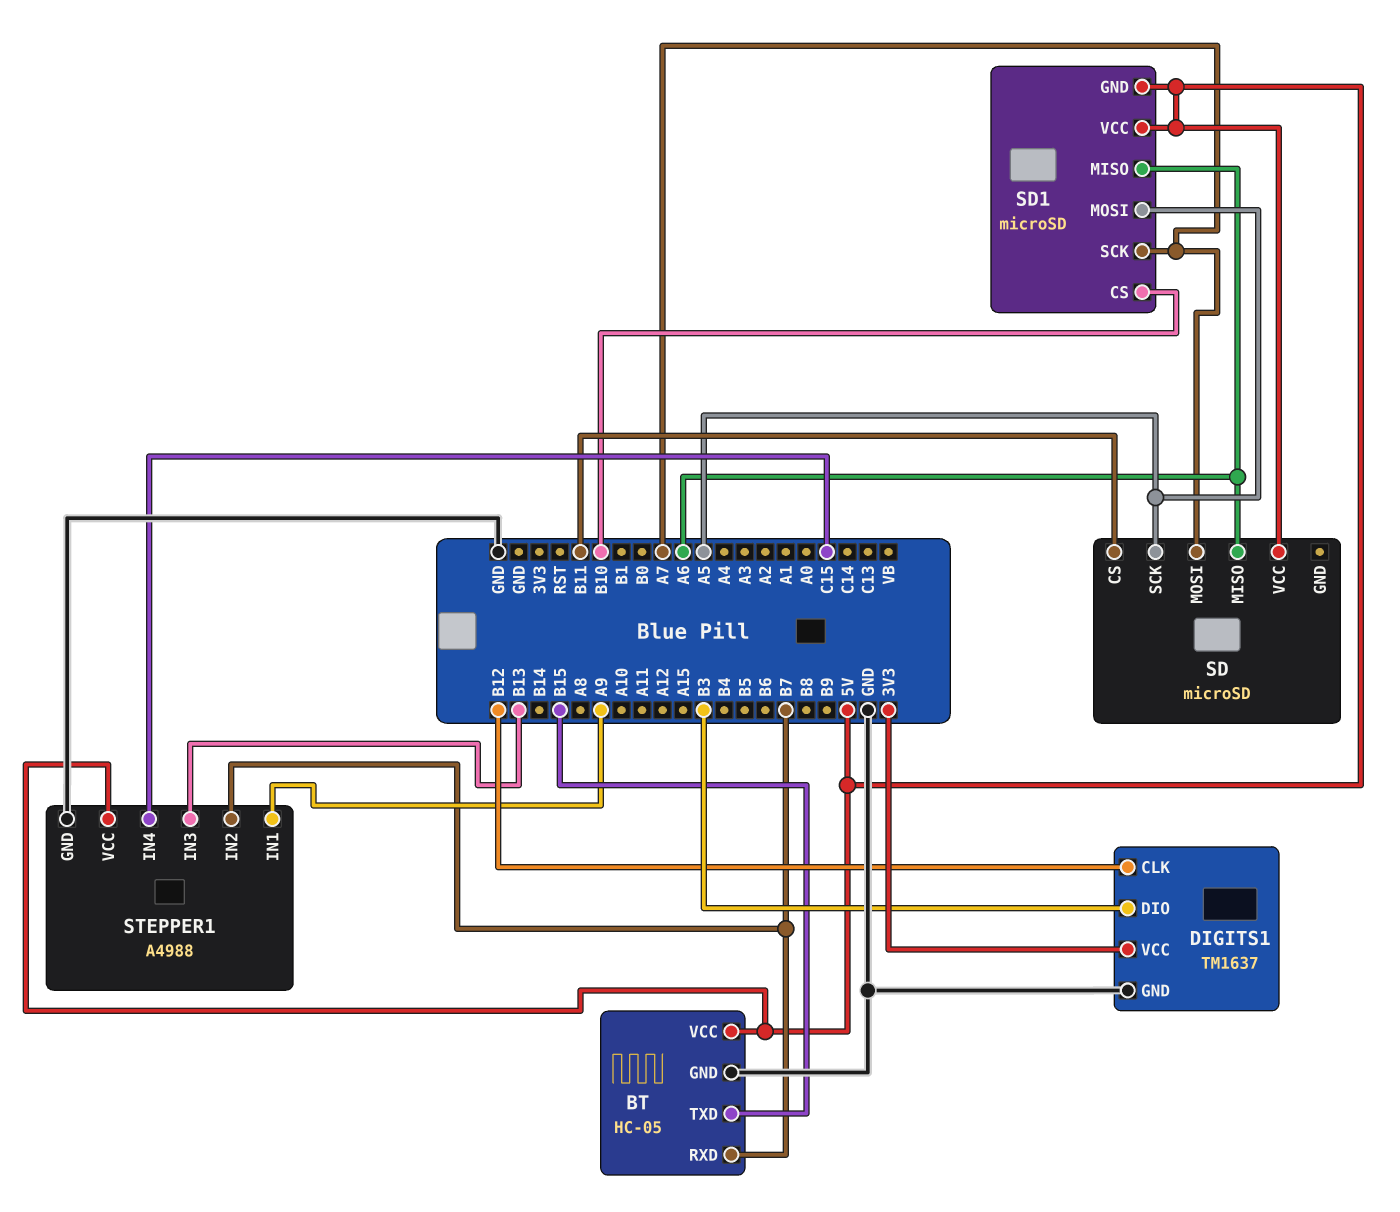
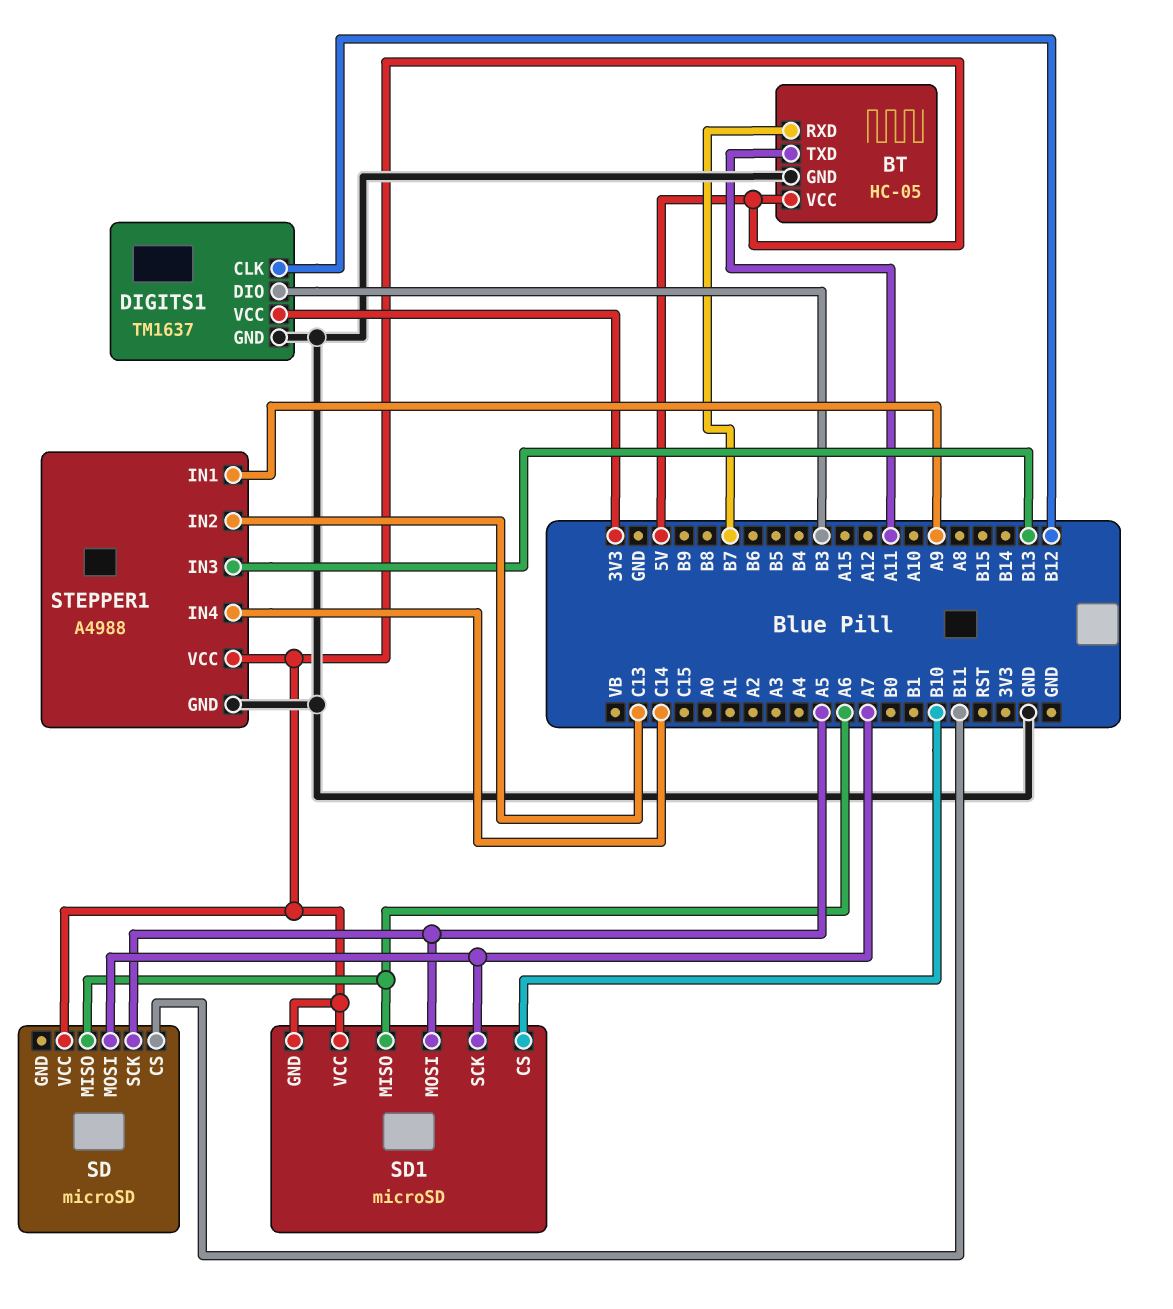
BT pin TXD: B15 -> A11
STEPPER1 pin IN2: B7 -> C13
STEPPER1 pin IN4: C15 -> C14

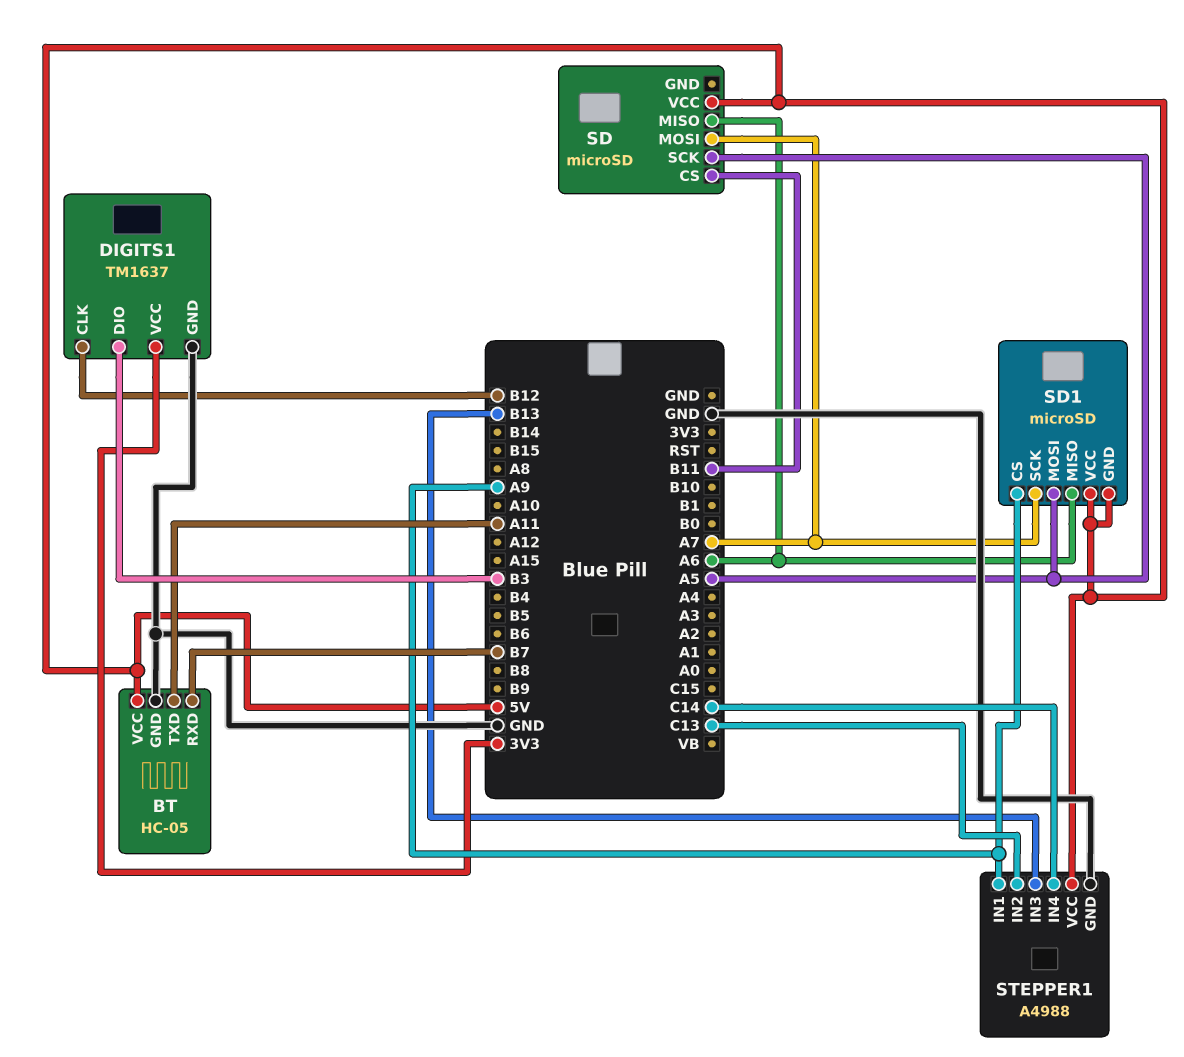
SD1 pin CS: B10 -> A9

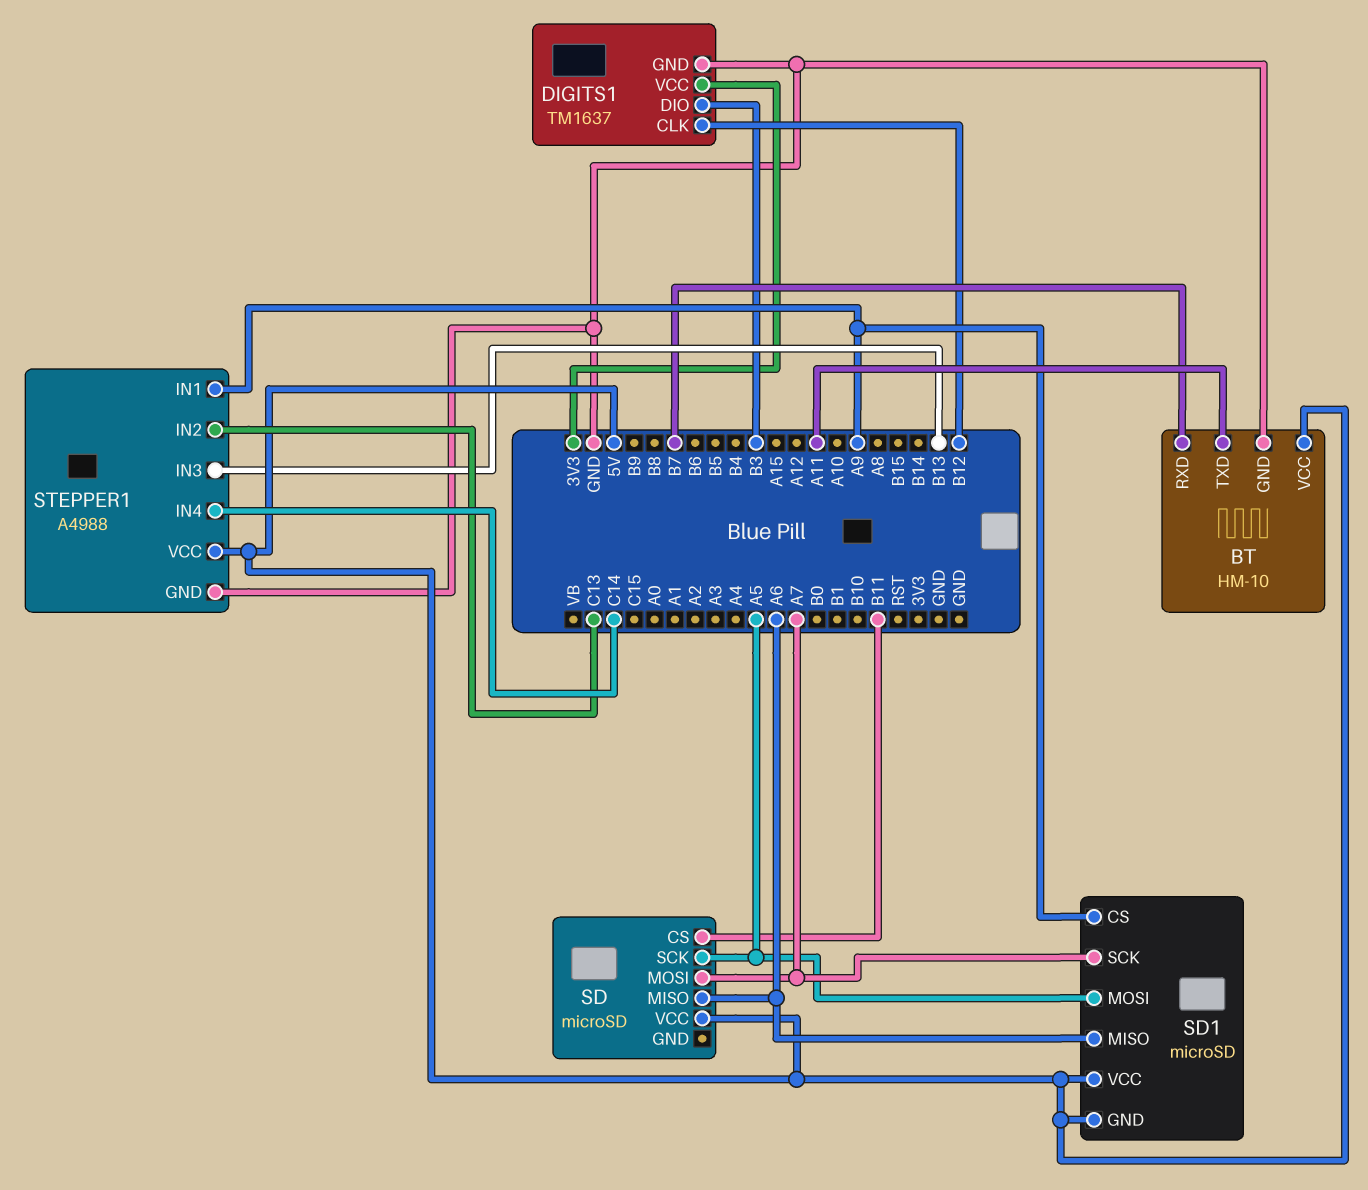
BT: HC-05 -> HM-10

